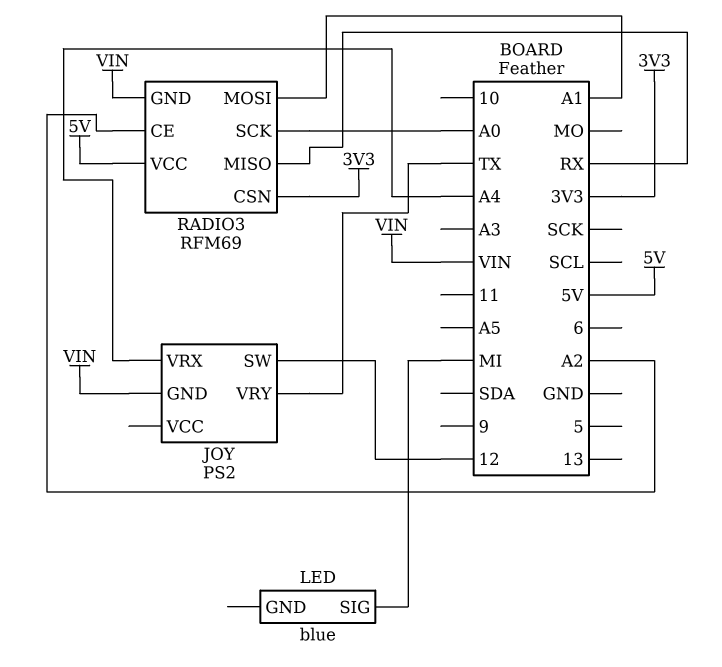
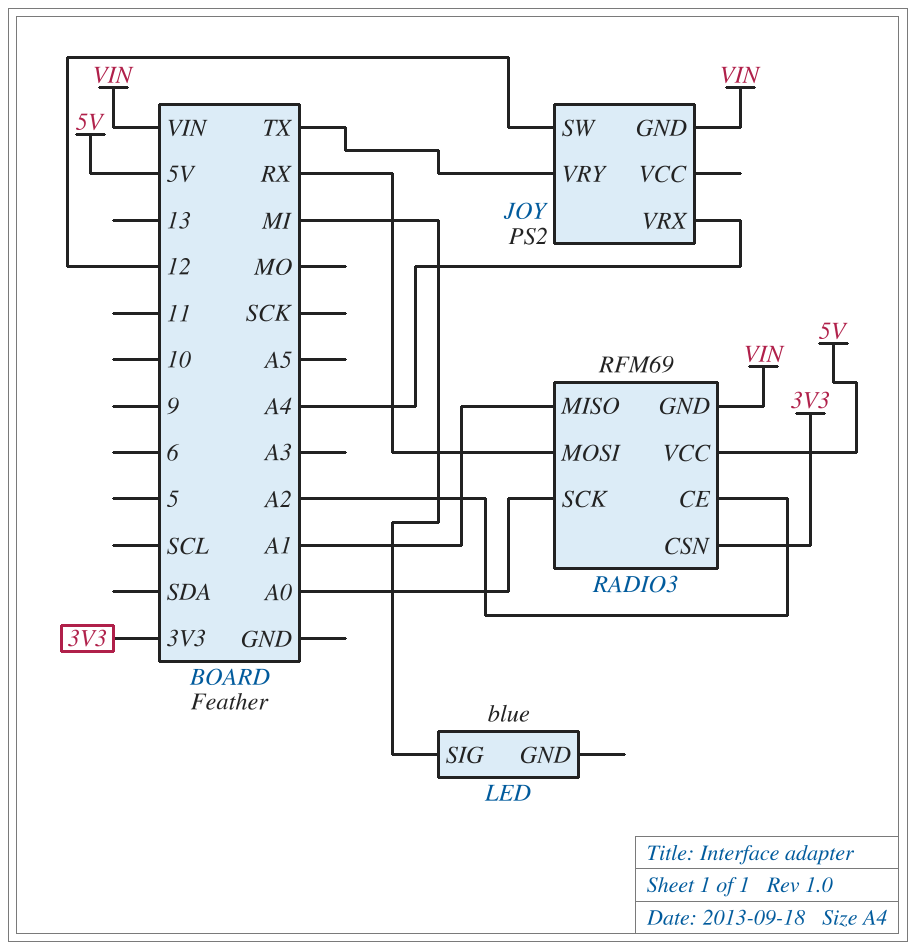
RADIO3 pin MISO: RX -> A1
RADIO3 pin MOSI: A1 -> RX

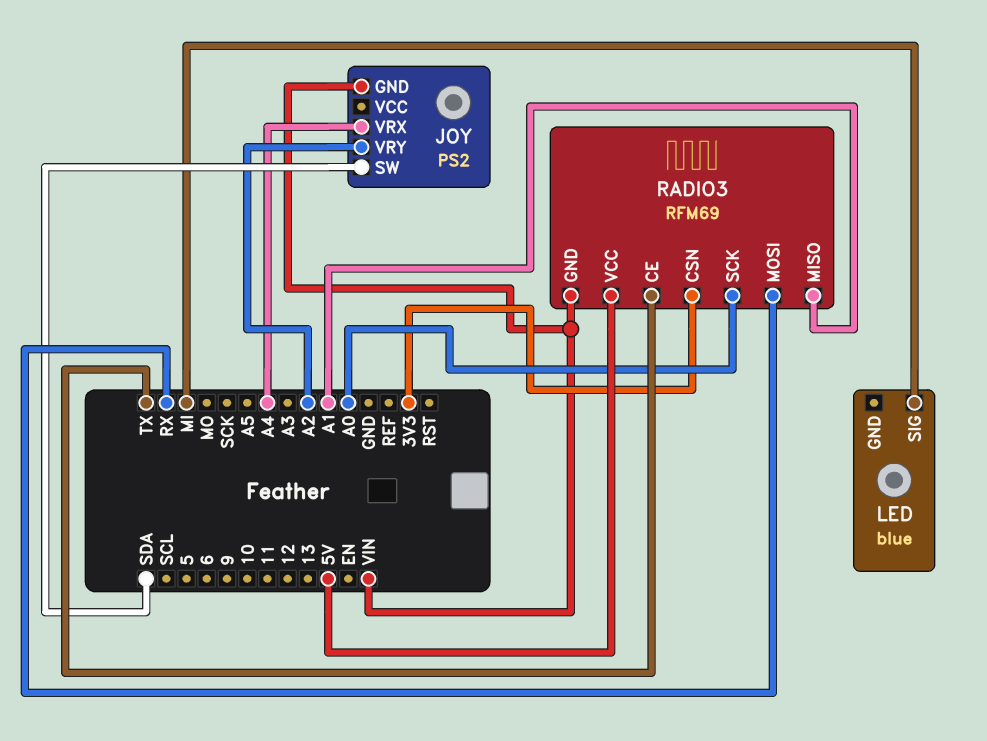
JOY pin SW: 12 -> SDA
JOY pin VRY: TX -> A2
RADIO3 pin CE: A2 -> TX

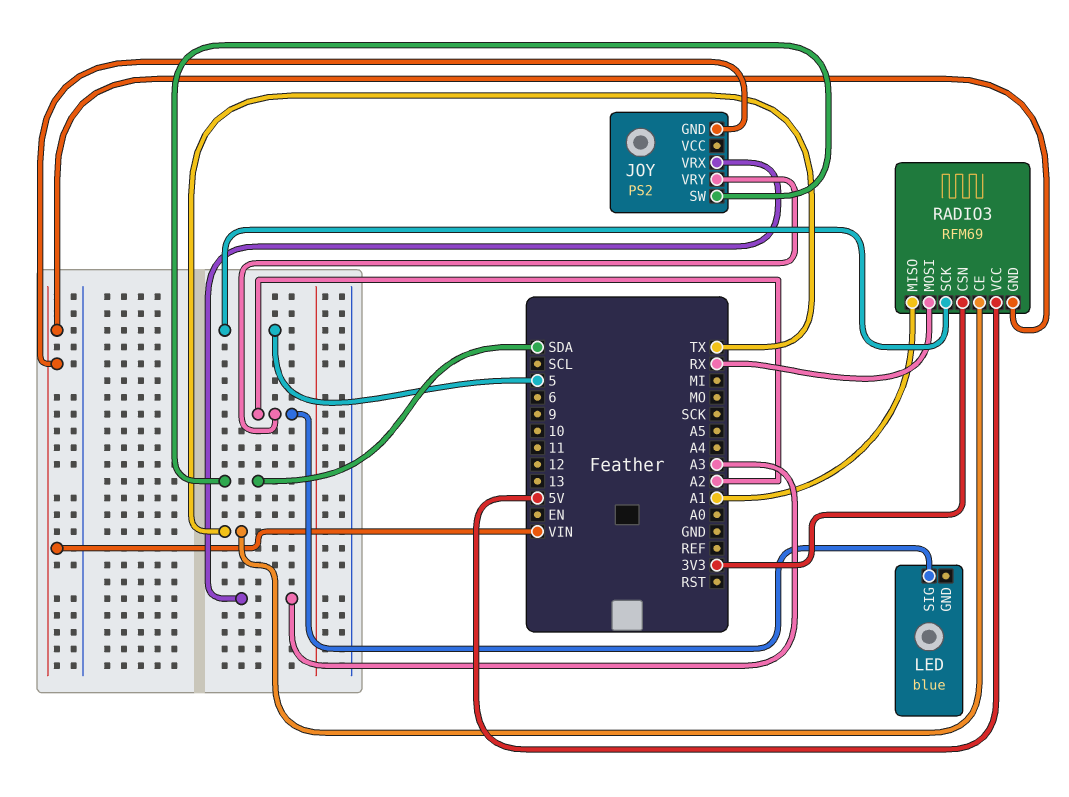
JOY pin VRX: A4 -> A3
LED pin SIG: MI -> A2
RADIO3 pin SCK: A0 -> 5

